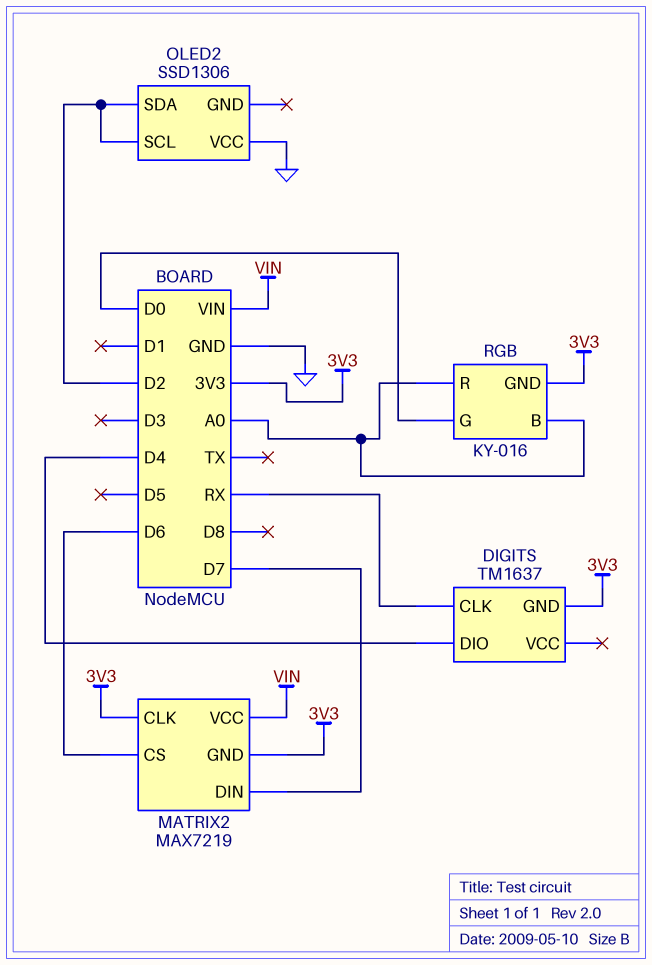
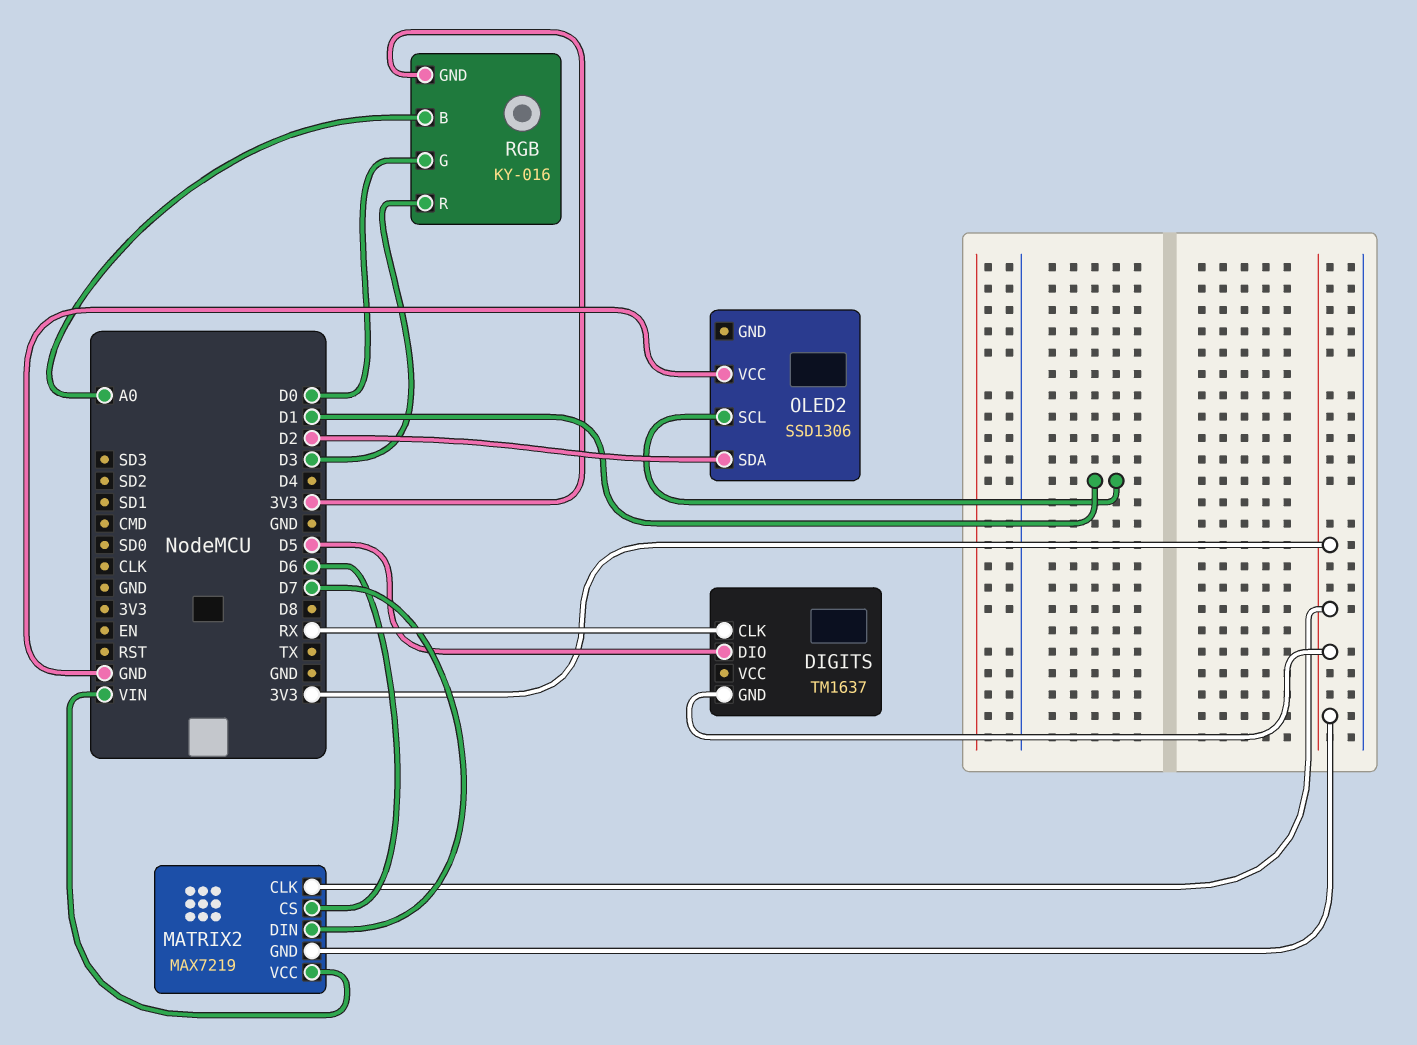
DIGITS pin DIO: D4 -> D5
OLED2 pin SCL: D2 -> D1
RGB pin R: A0 -> D3

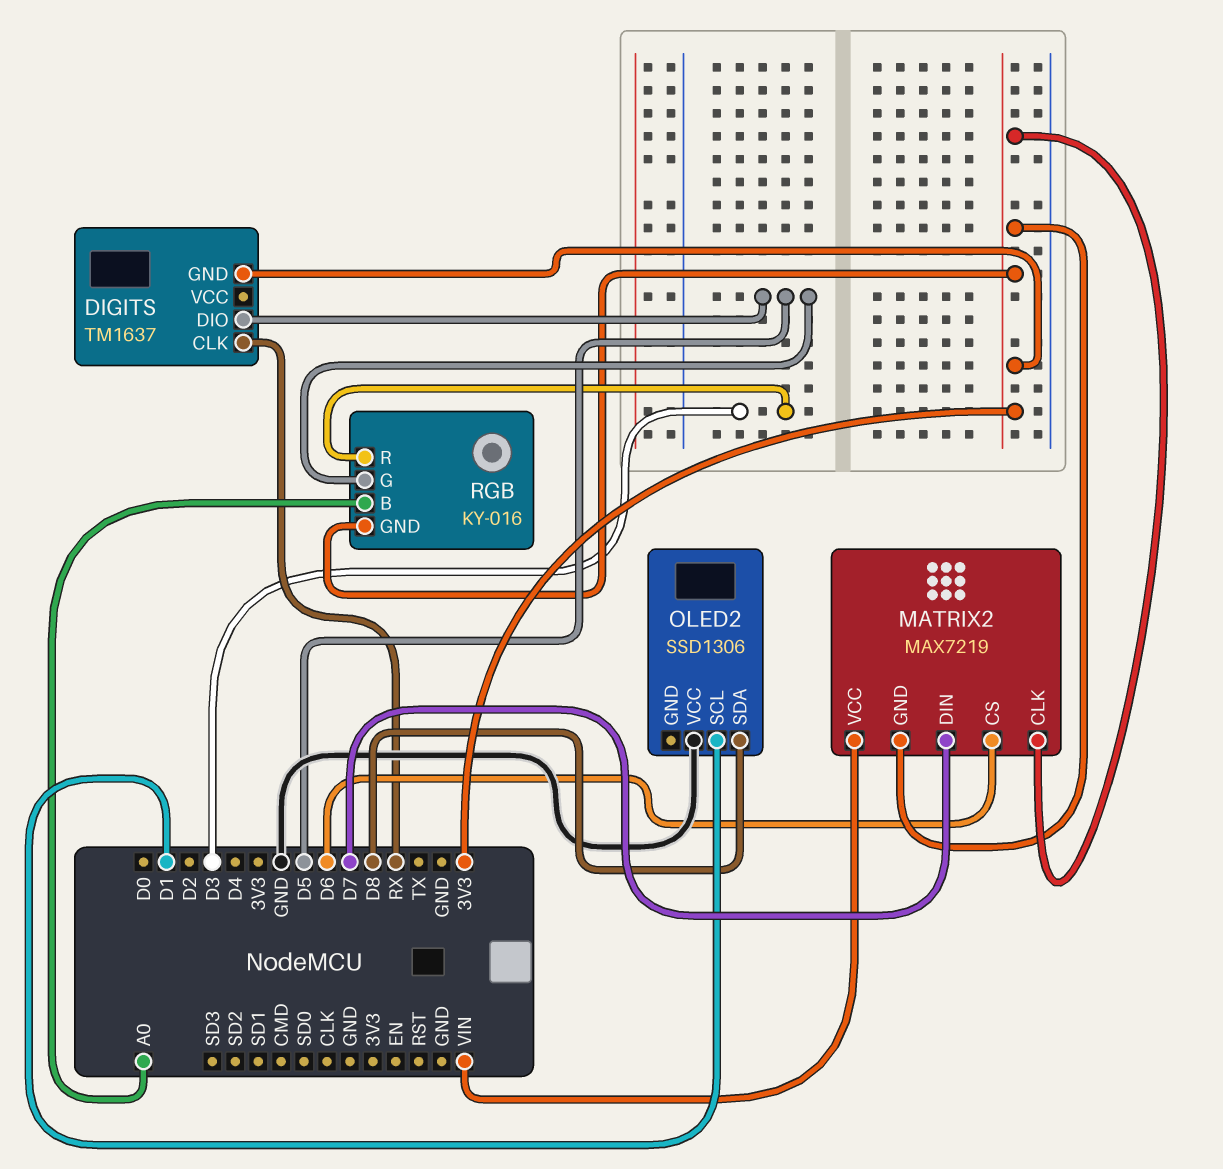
OLED2 pin SDA: D2 -> D8
RGB pin G: D0 -> D5

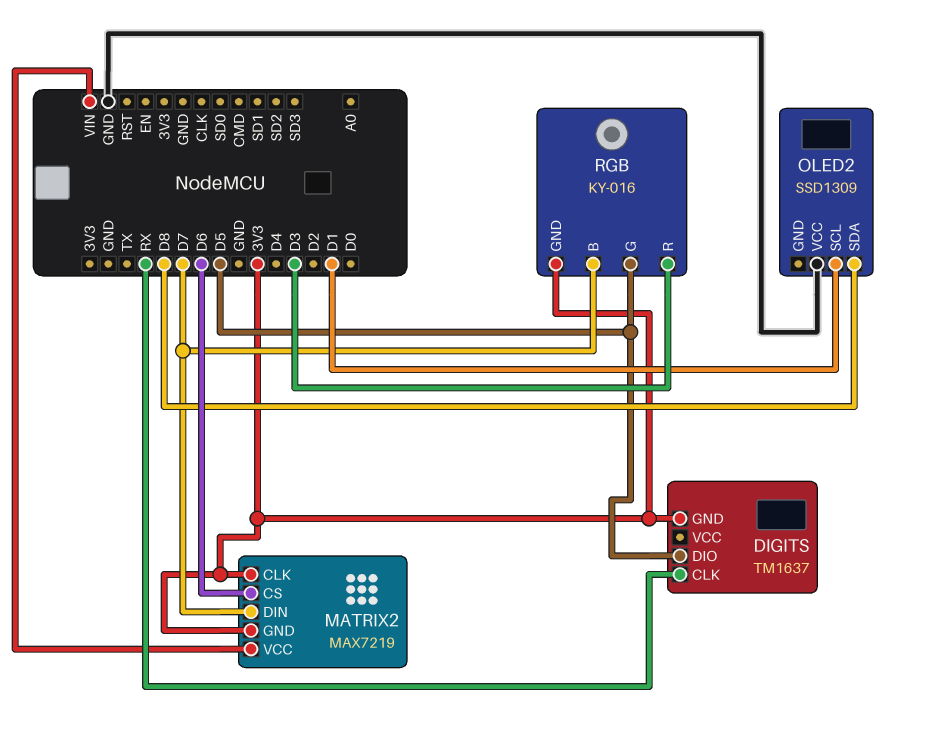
OLED2: SSD1306 -> SSD1309
RGB pin B: A0 -> D7

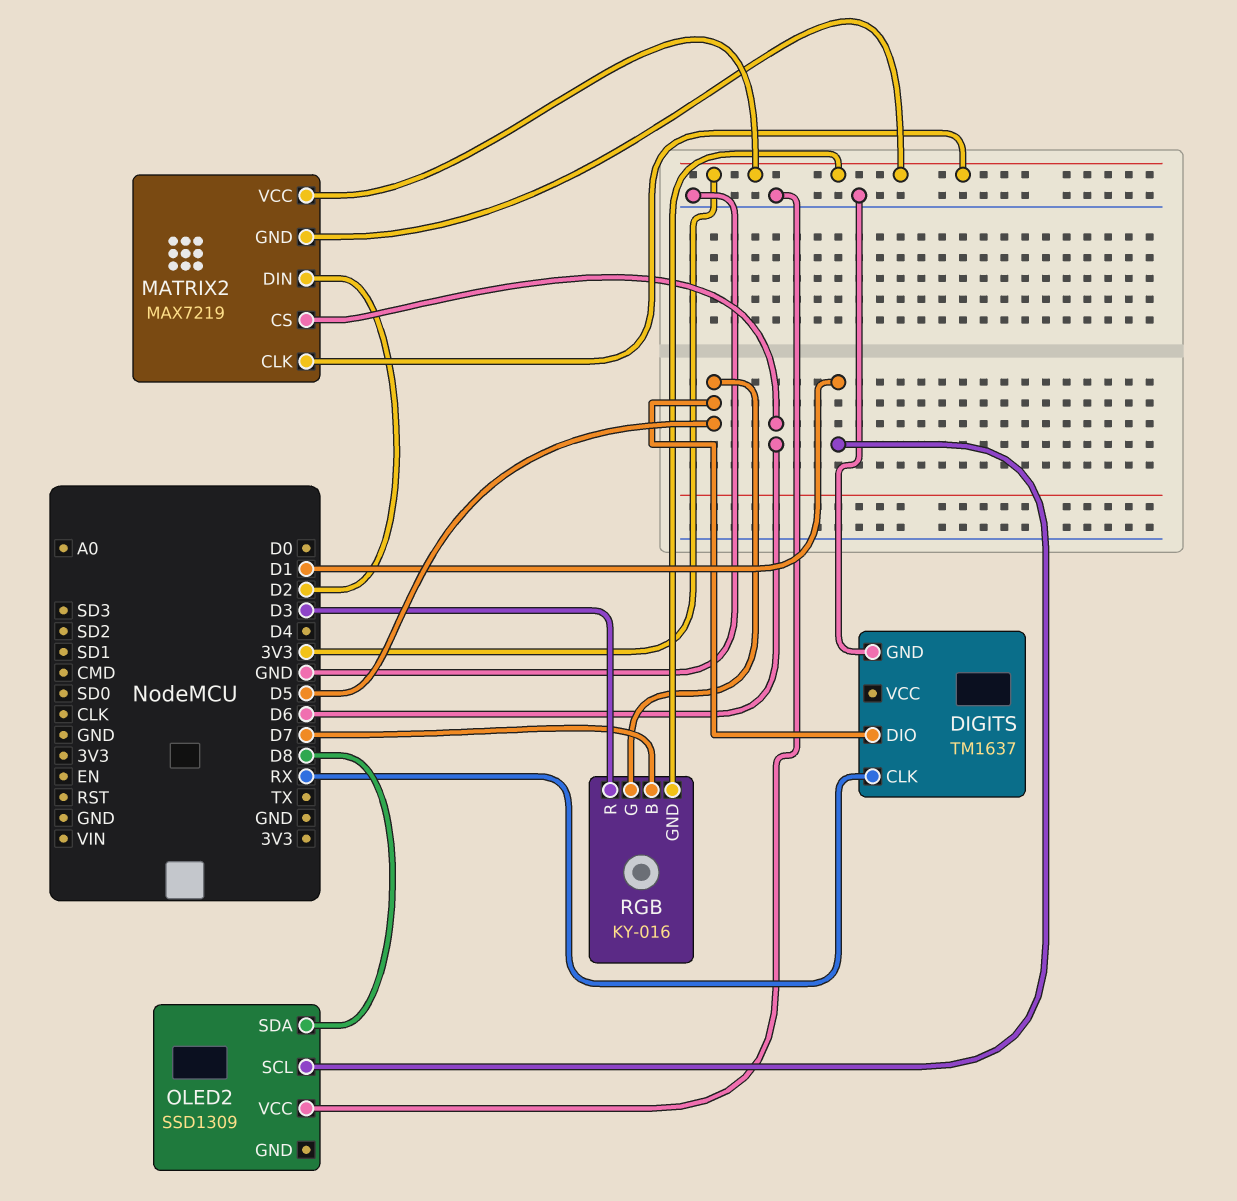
DIGITS pin GND: 3V3 -> GND
MATRIX2 pin DIN: D7 -> D2
MATRIX2 pin VCC: VIN -> 3V3

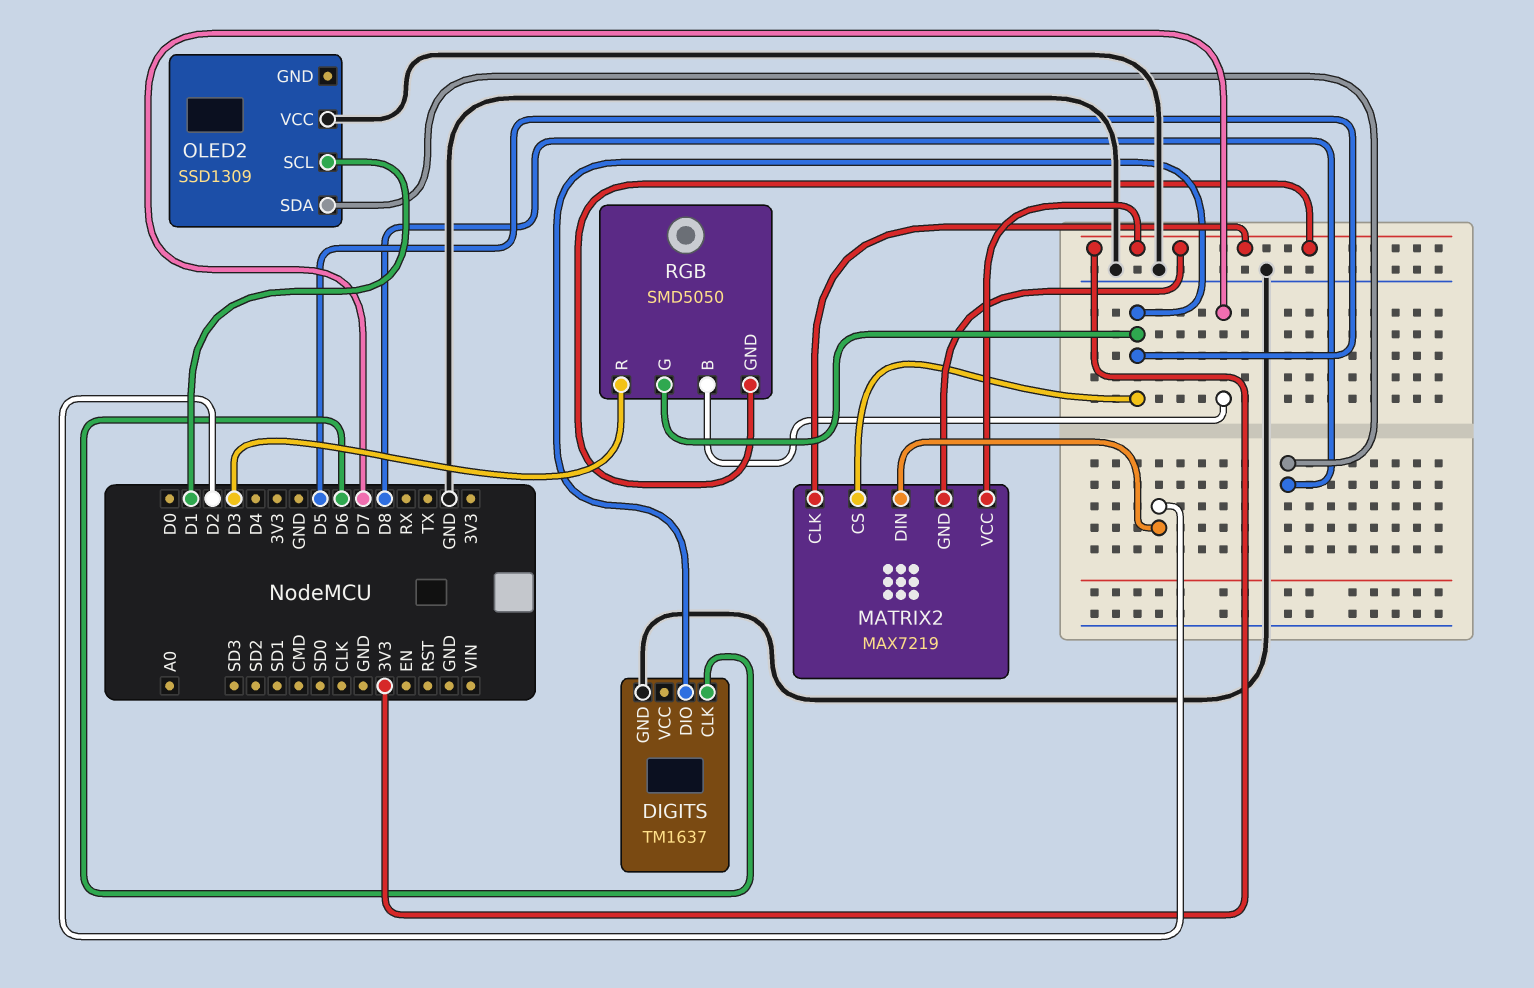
DIGITS pin CLK: RX -> D6
MATRIX2 pin CS: D6 -> D5
RGB: KY-016 -> SMD5050

